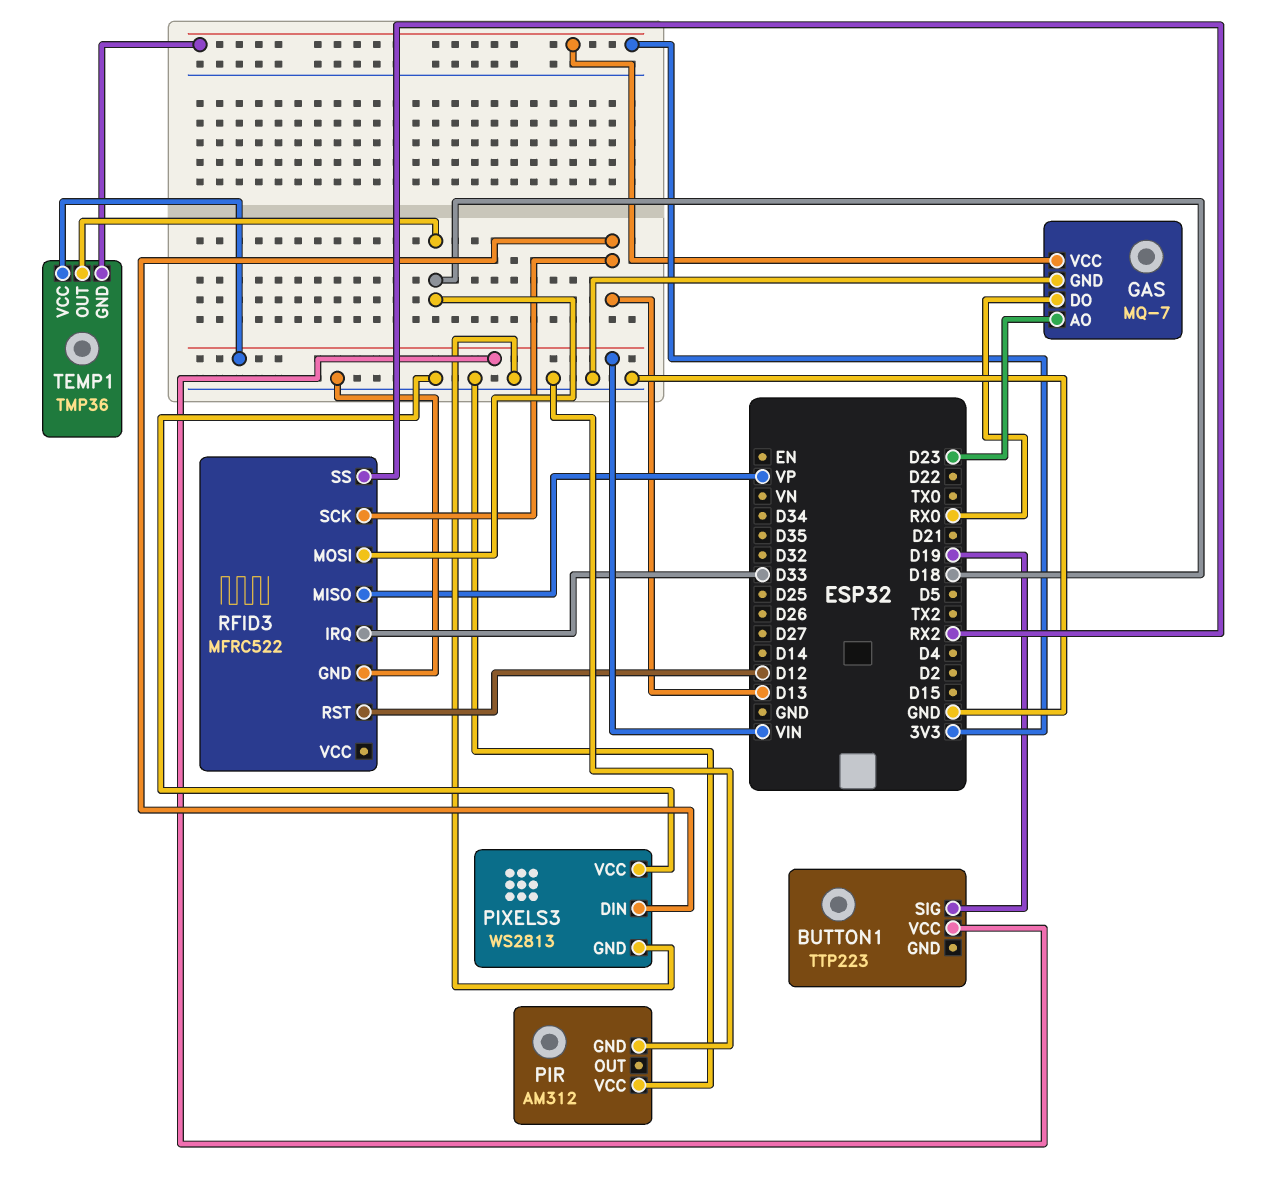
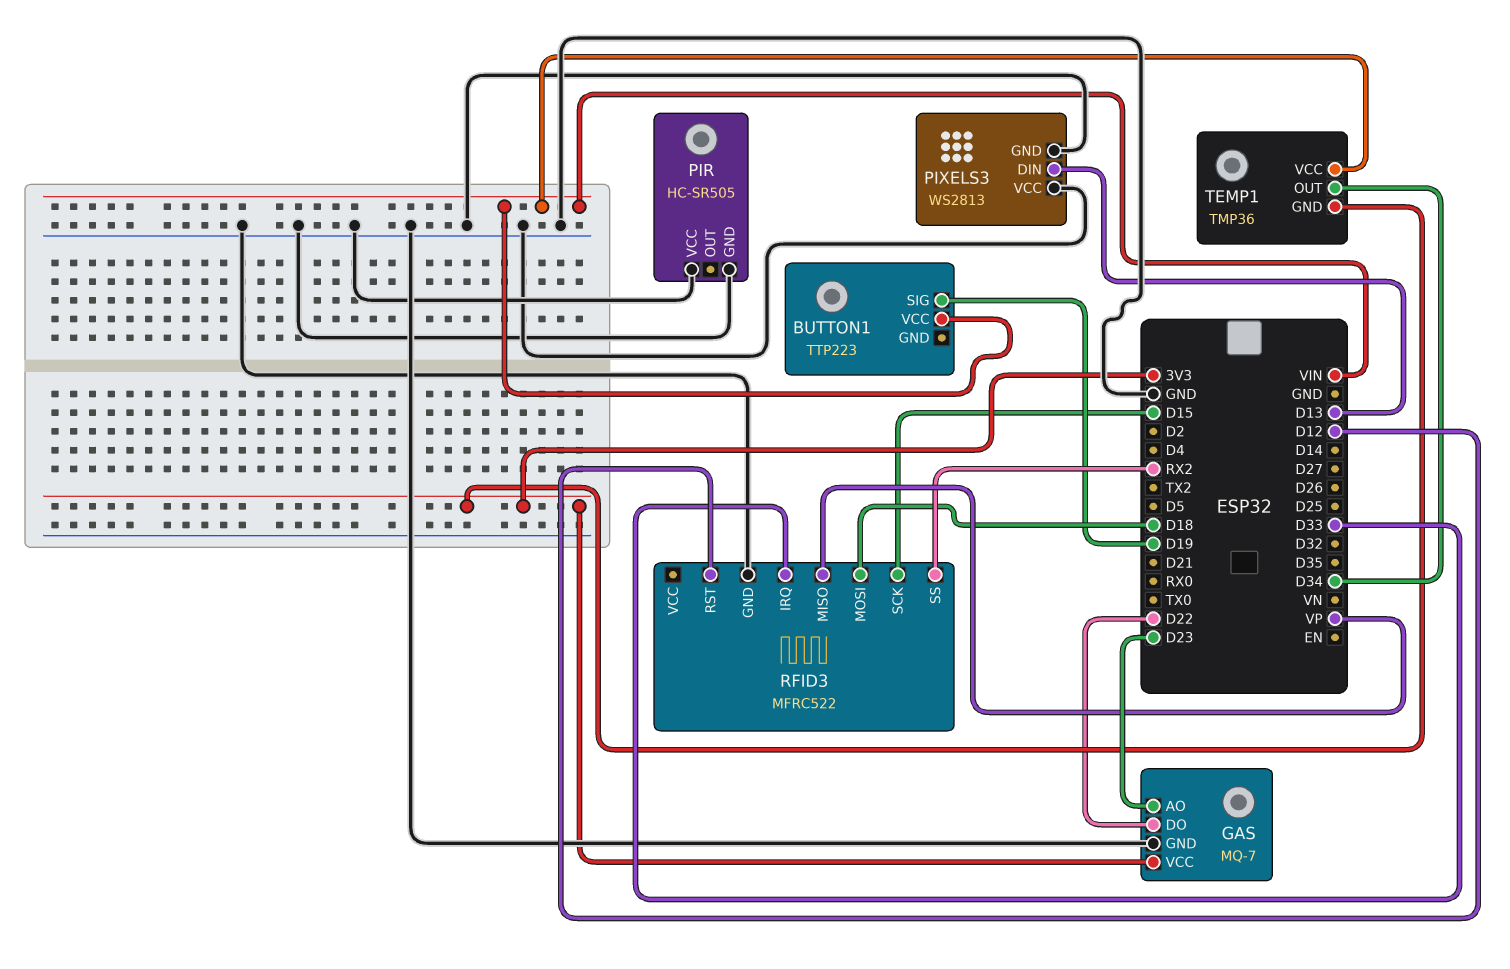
GAS pin DO: RX0 -> D22
PIR: AM312 -> HC-SR505
RFID3 pin SCK: D13 -> D15
TEMP1 pin OUT: D18 -> D34

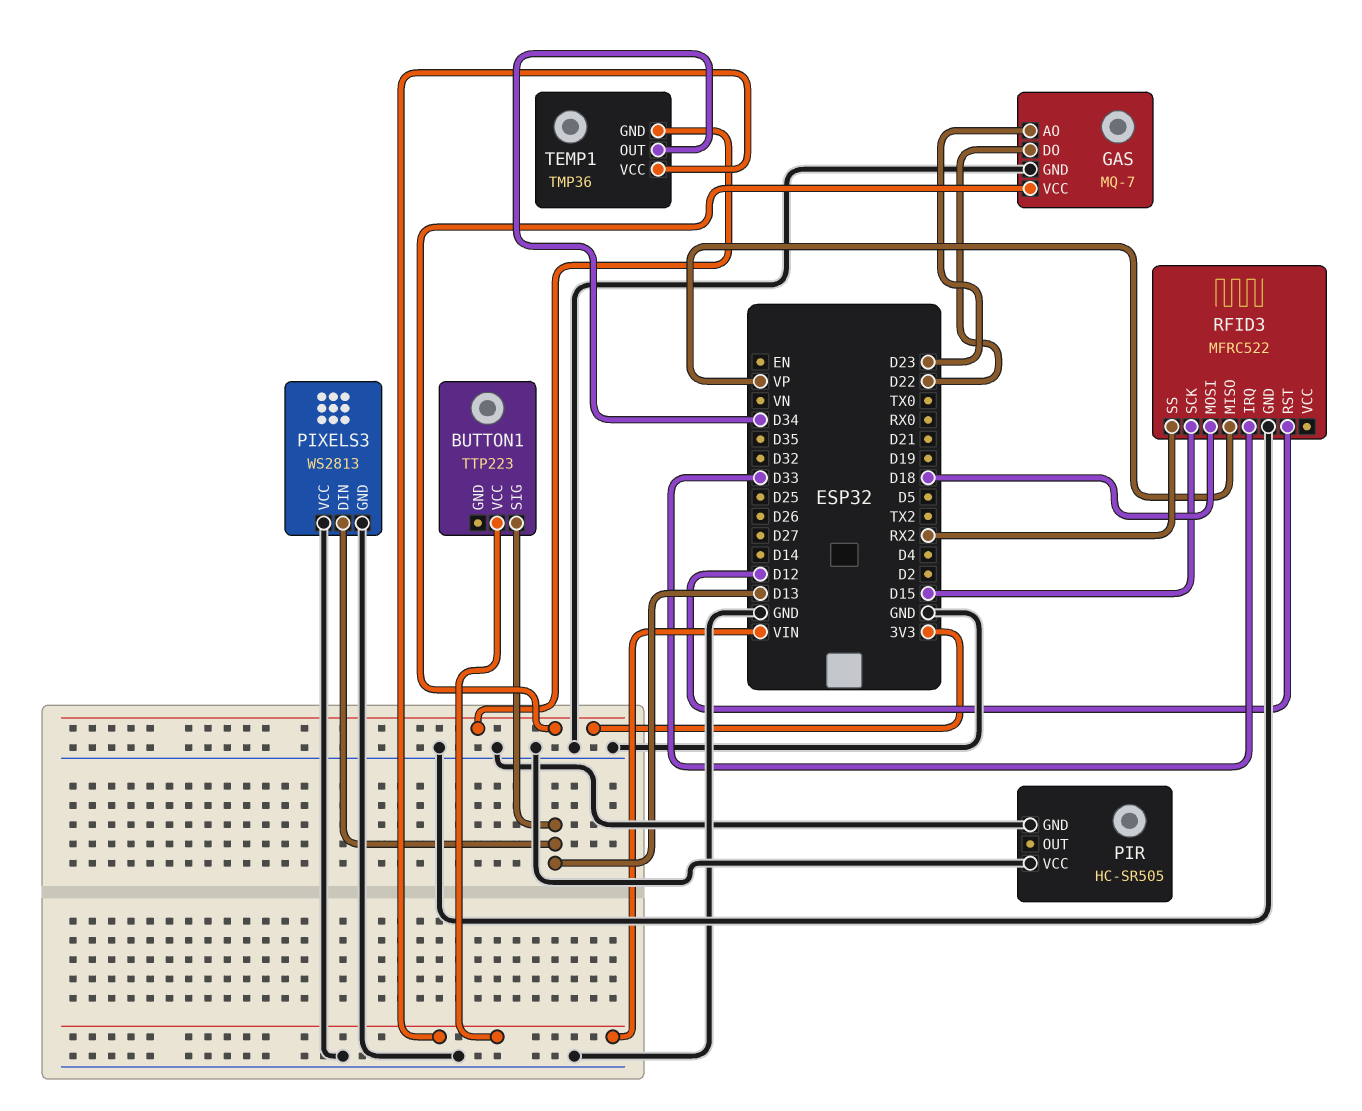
BUTTON1 pin SIG: D19 -> D13

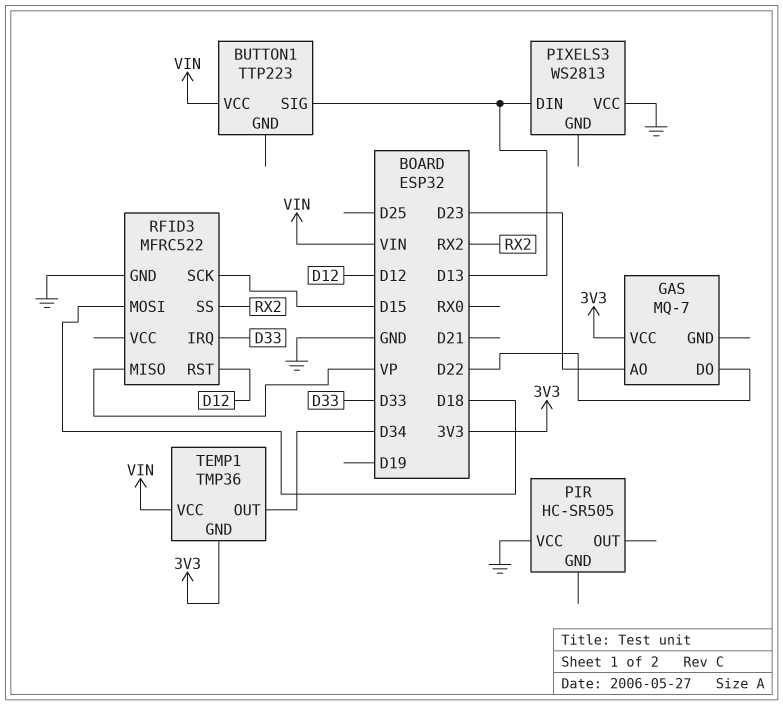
GAS pin GND: GND -> none
PIR pin GND: GND -> none
PIXELS3 pin GND: GND -> none

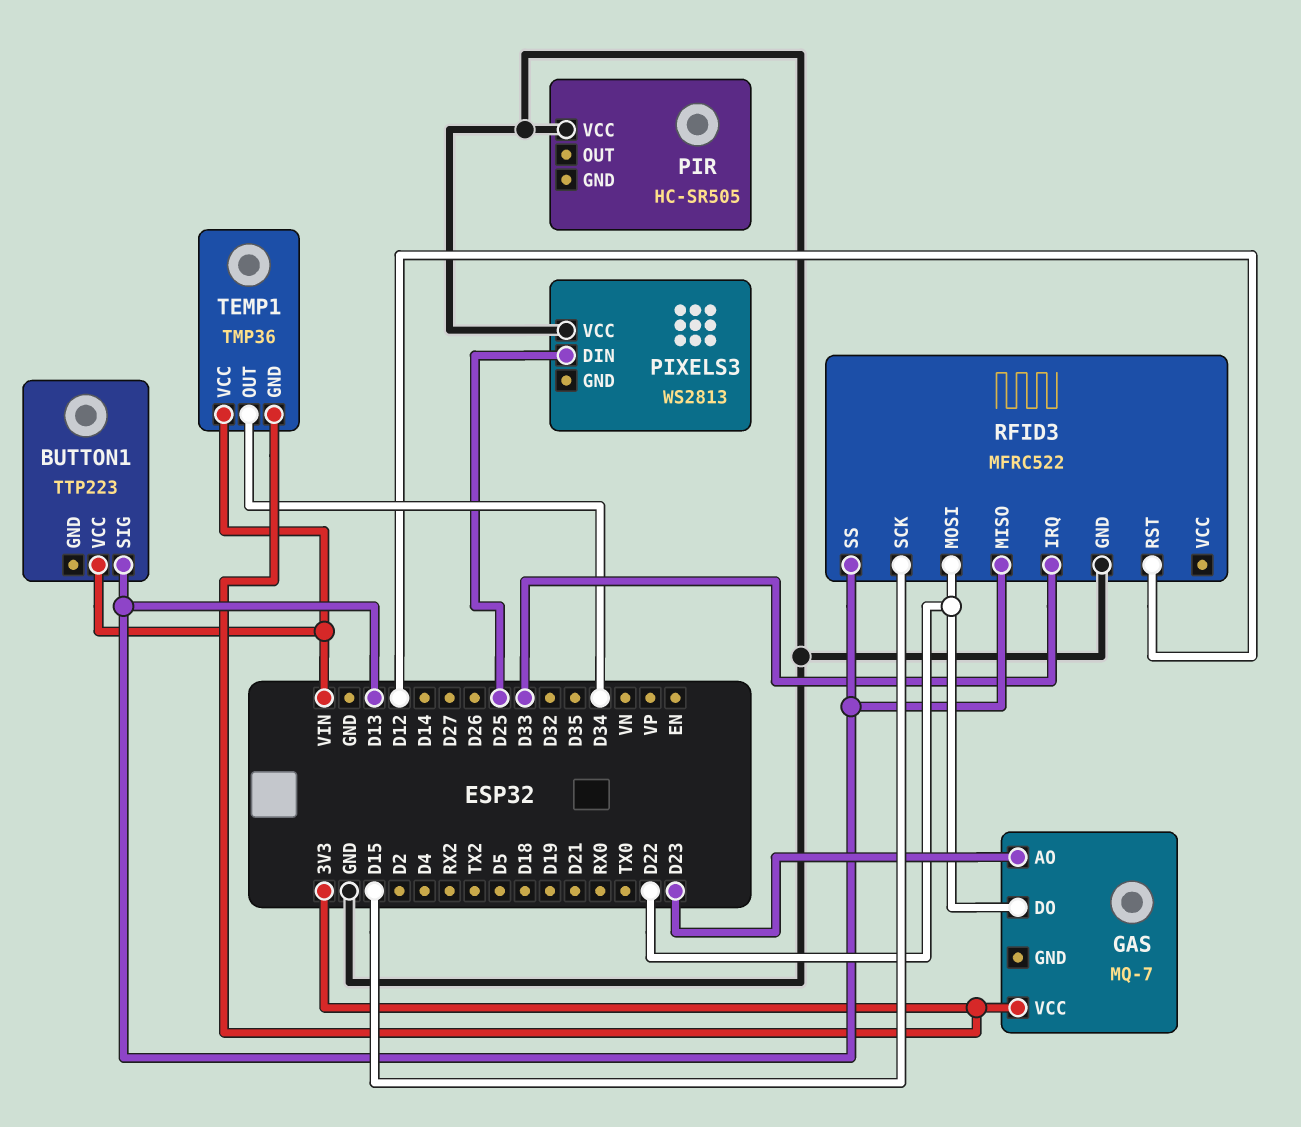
PIXELS3 pin DIN: D13 -> D25
RFID3 pin MISO: VP -> D13
RFID3 pin MOSI: D18 -> D22
RFID3 pin SS: RX2 -> D13

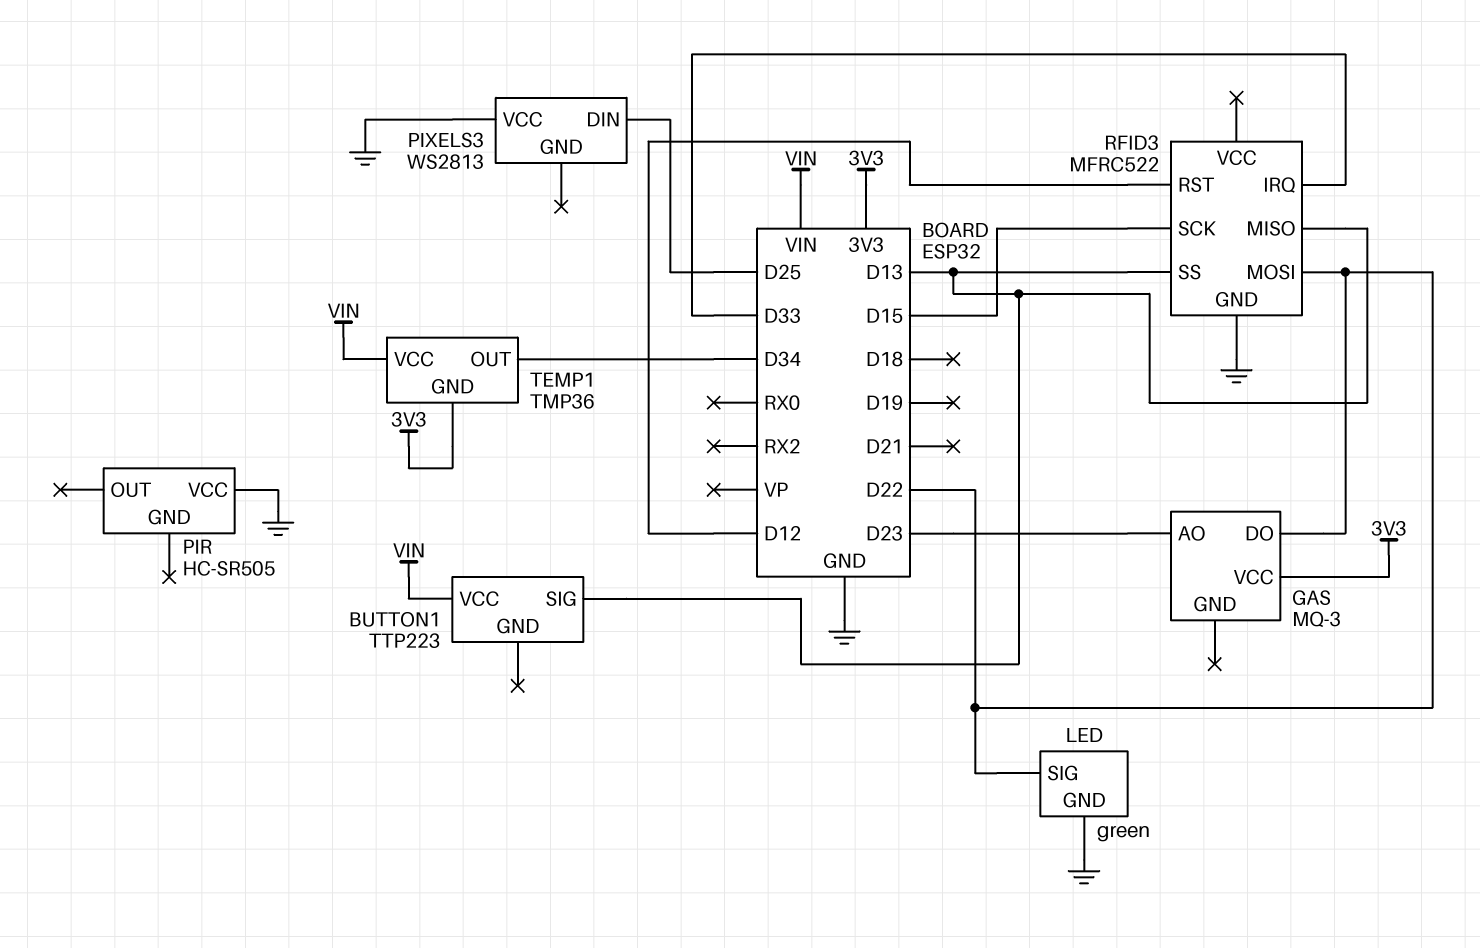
GAS: MQ-7 -> MQ-3
LED: none -> green
LED pin GND: none -> GND
LED pin SIG: none -> D22

